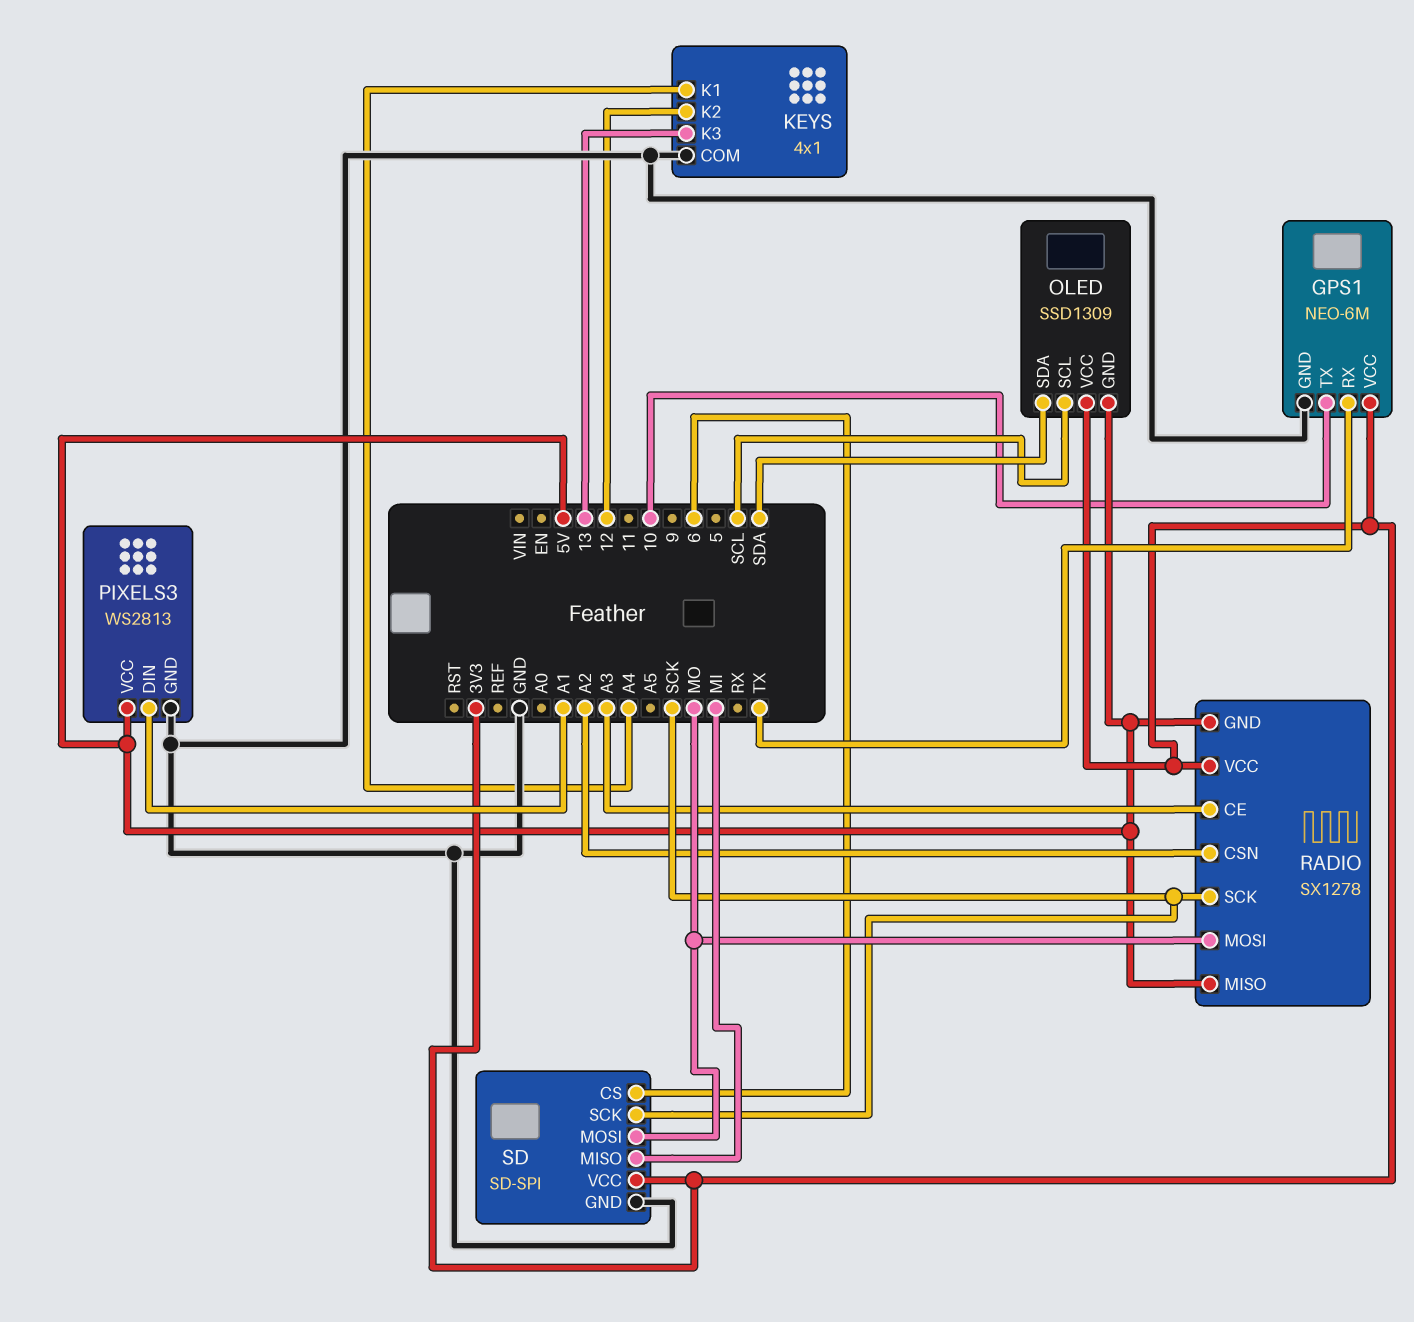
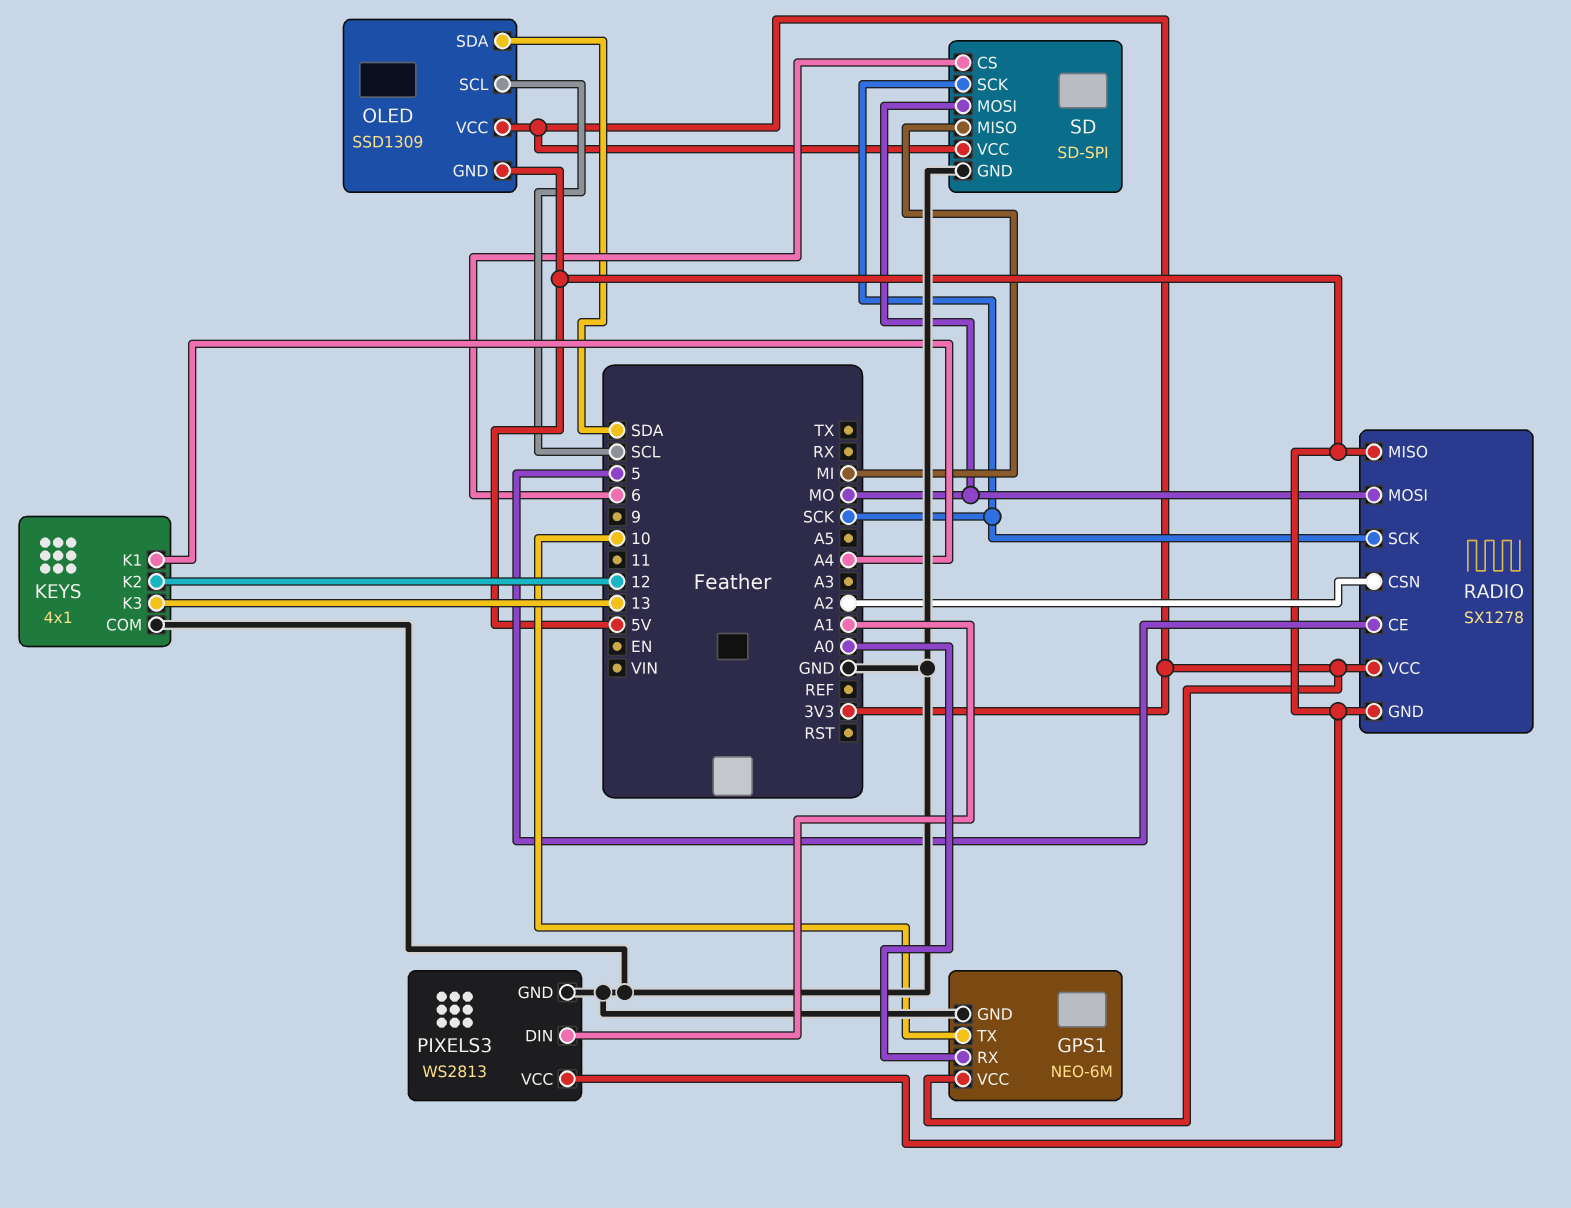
GPS1 pin RX: TX -> A0
RADIO pin CE: A3 -> 5

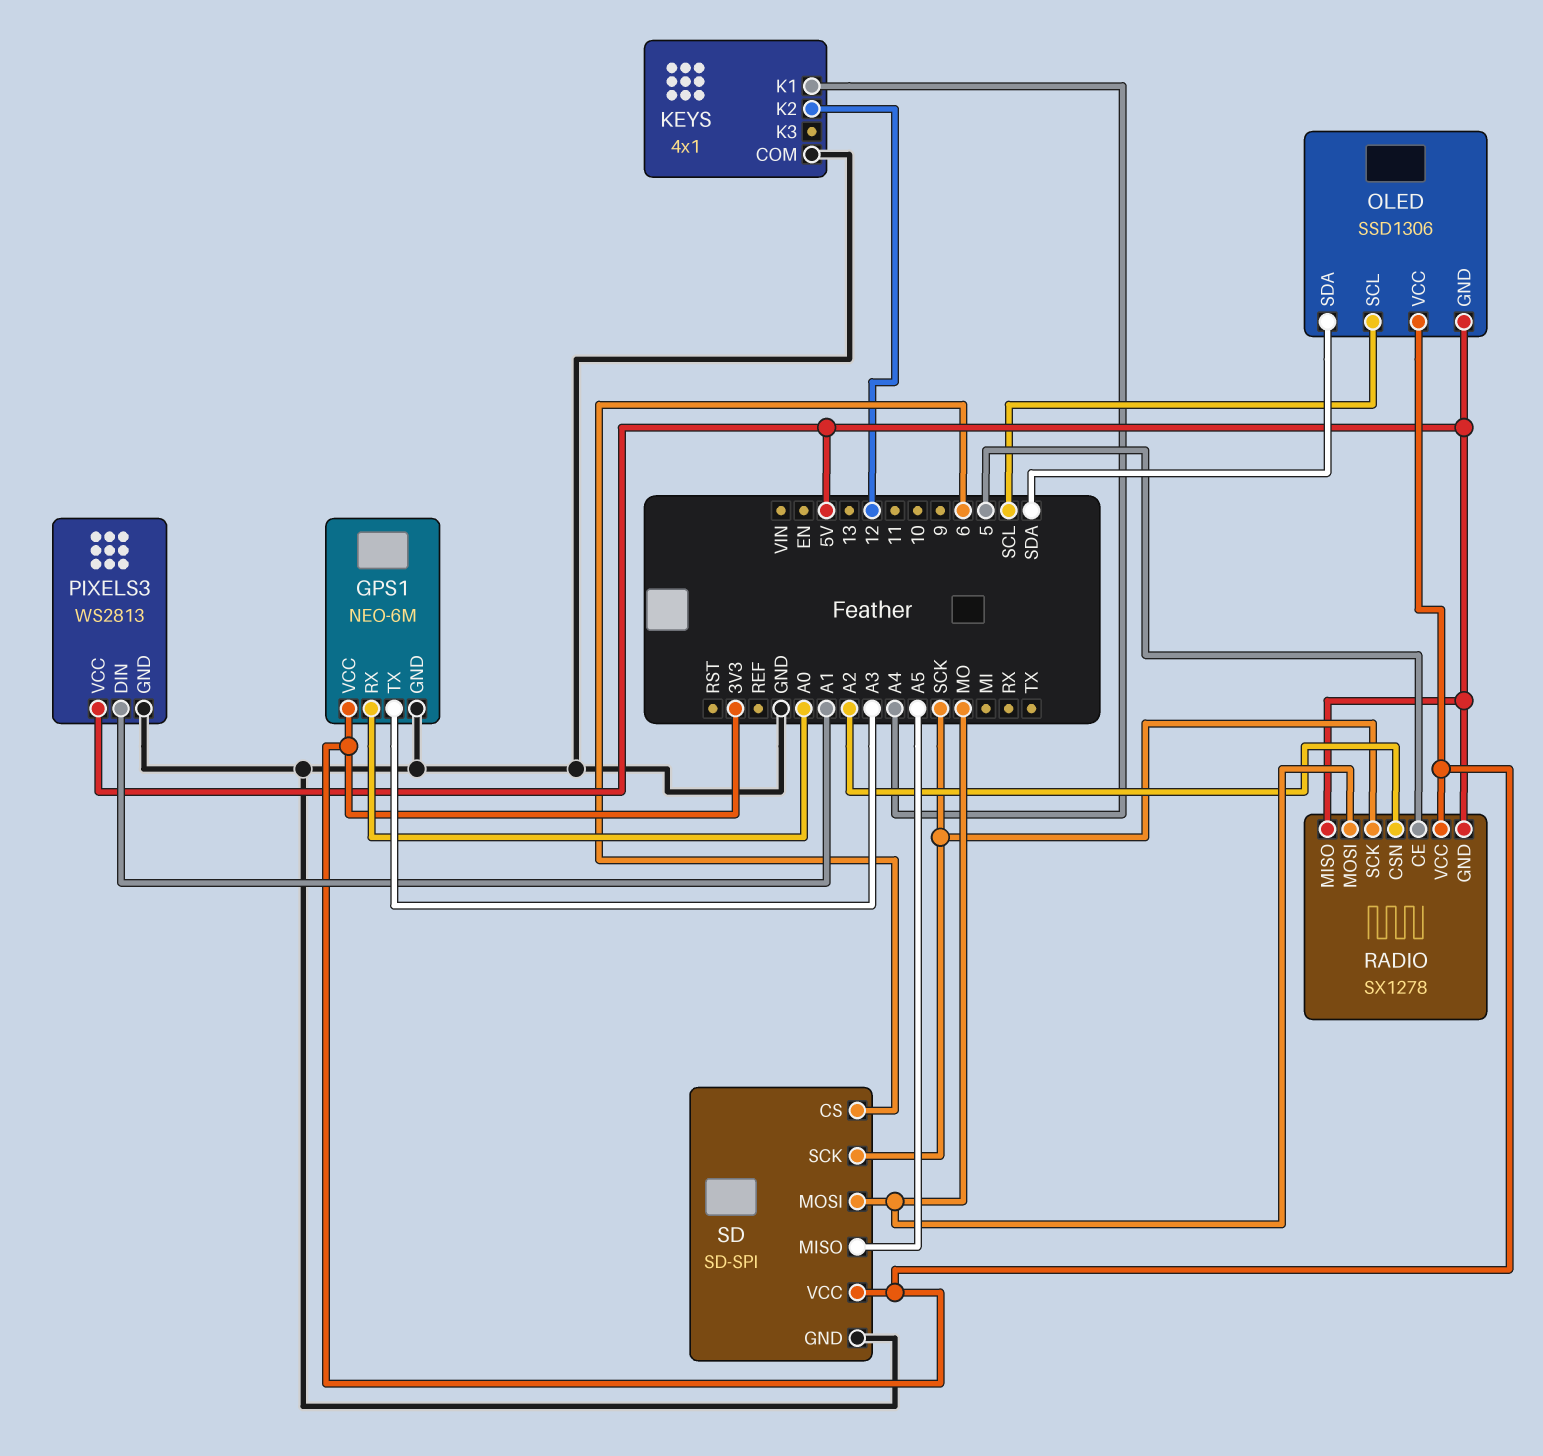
GPS1 pin TX: 10 -> A3
KEYS pin K3: 13 -> none
OLED: SSD1309 -> SSD1306
SD pin MISO: MI -> A5

